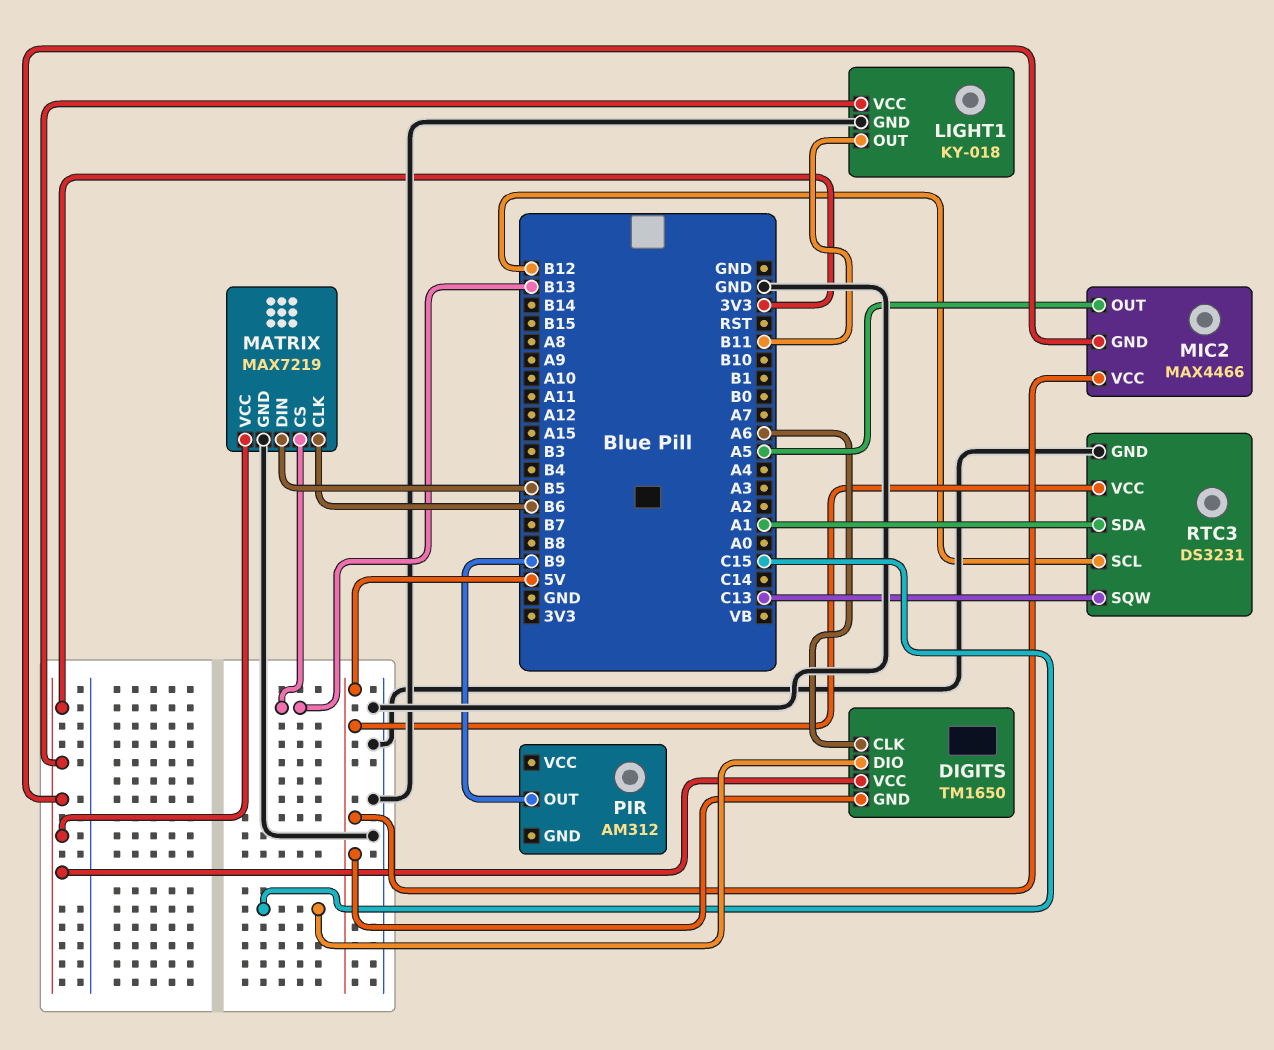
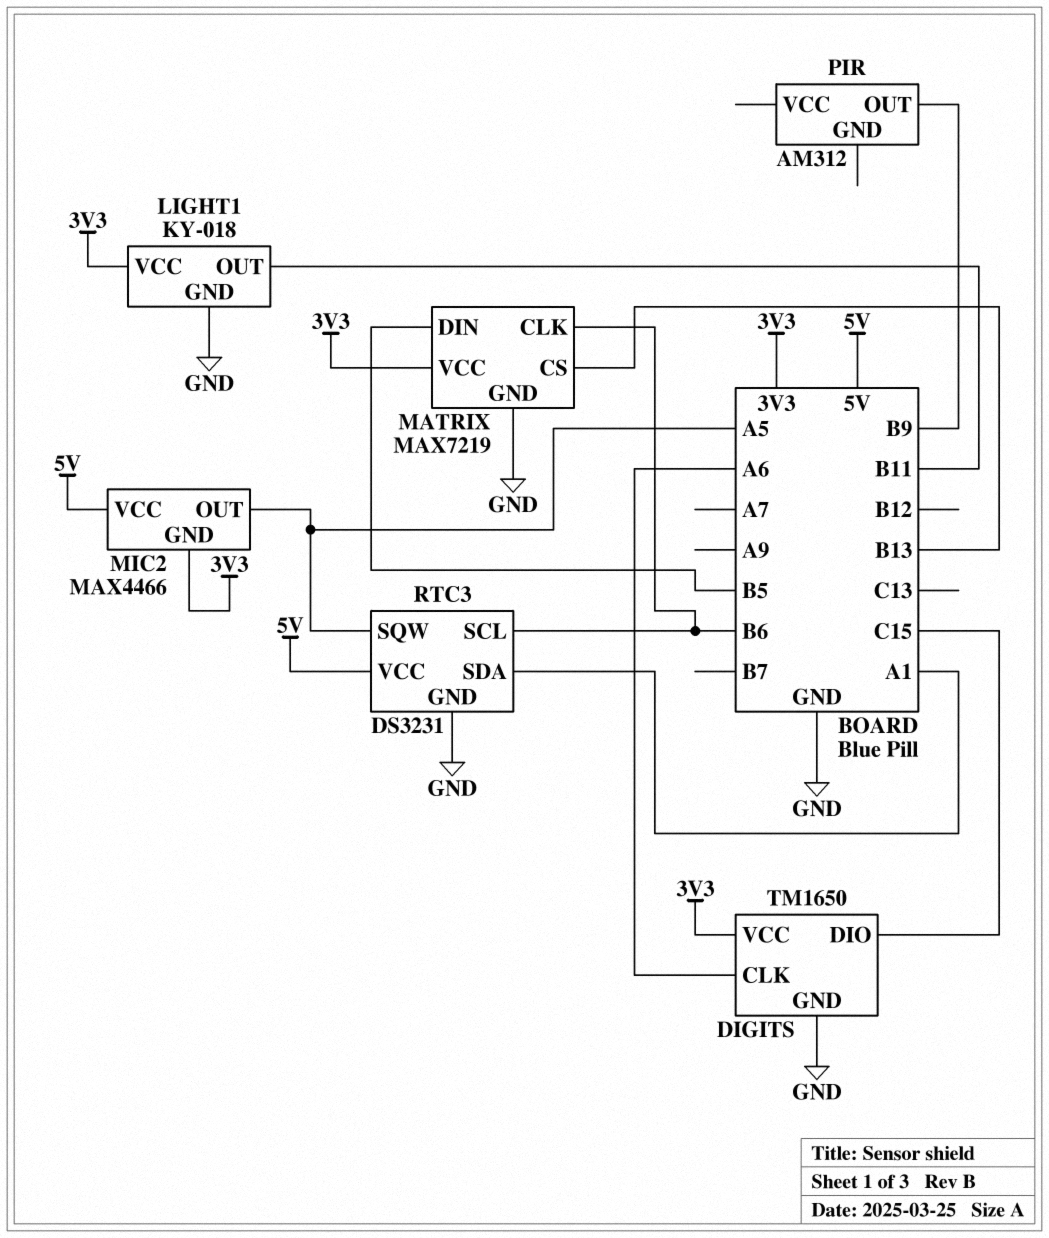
DIGITS pin GND: 5V -> GND
RTC3 pin SCL: B12 -> B6
RTC3 pin SQW: C13 -> A5

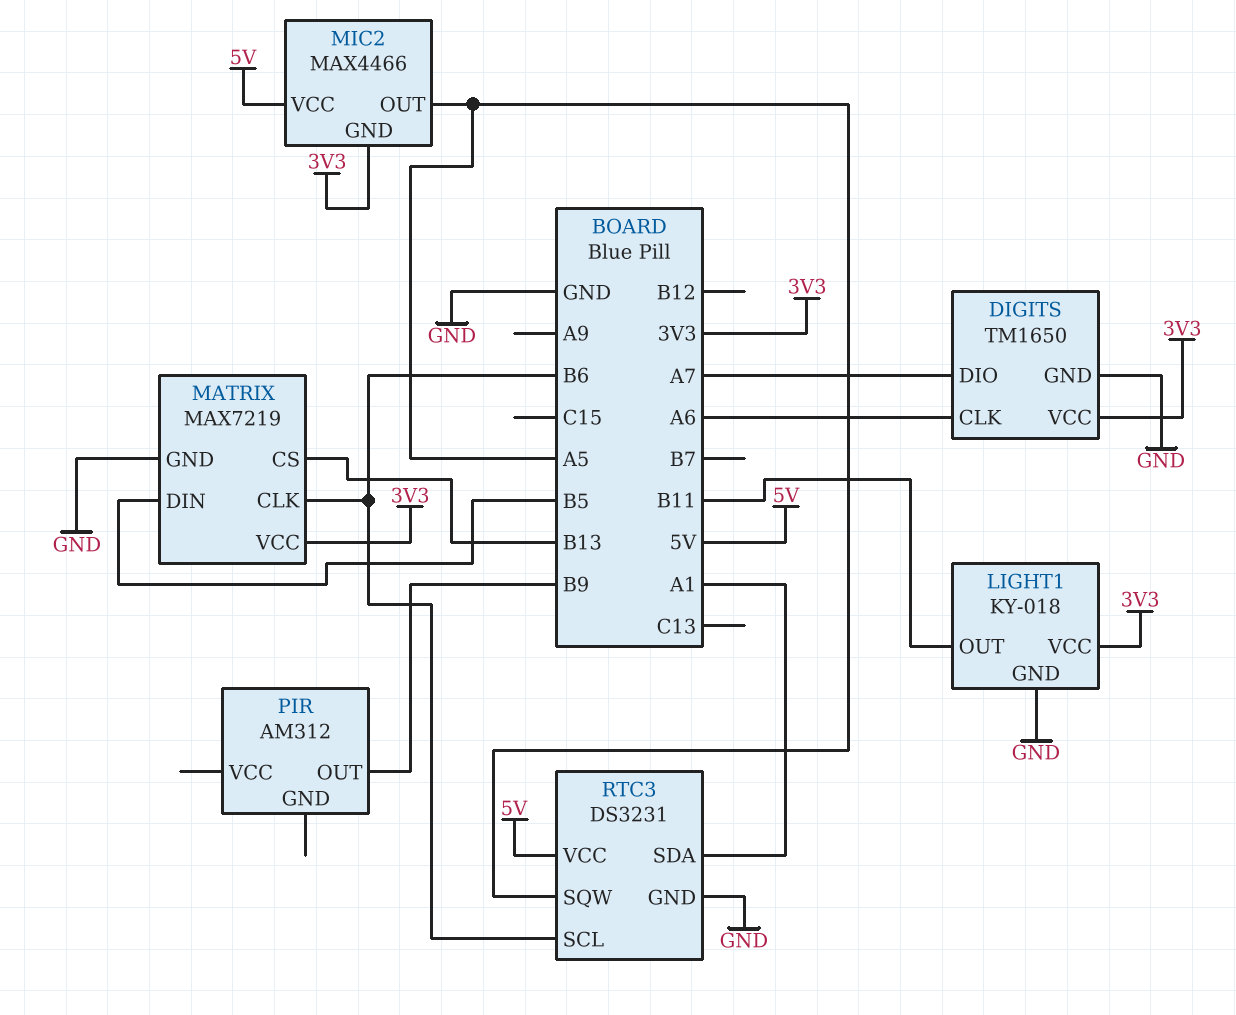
DIGITS pin DIO: C15 -> A7

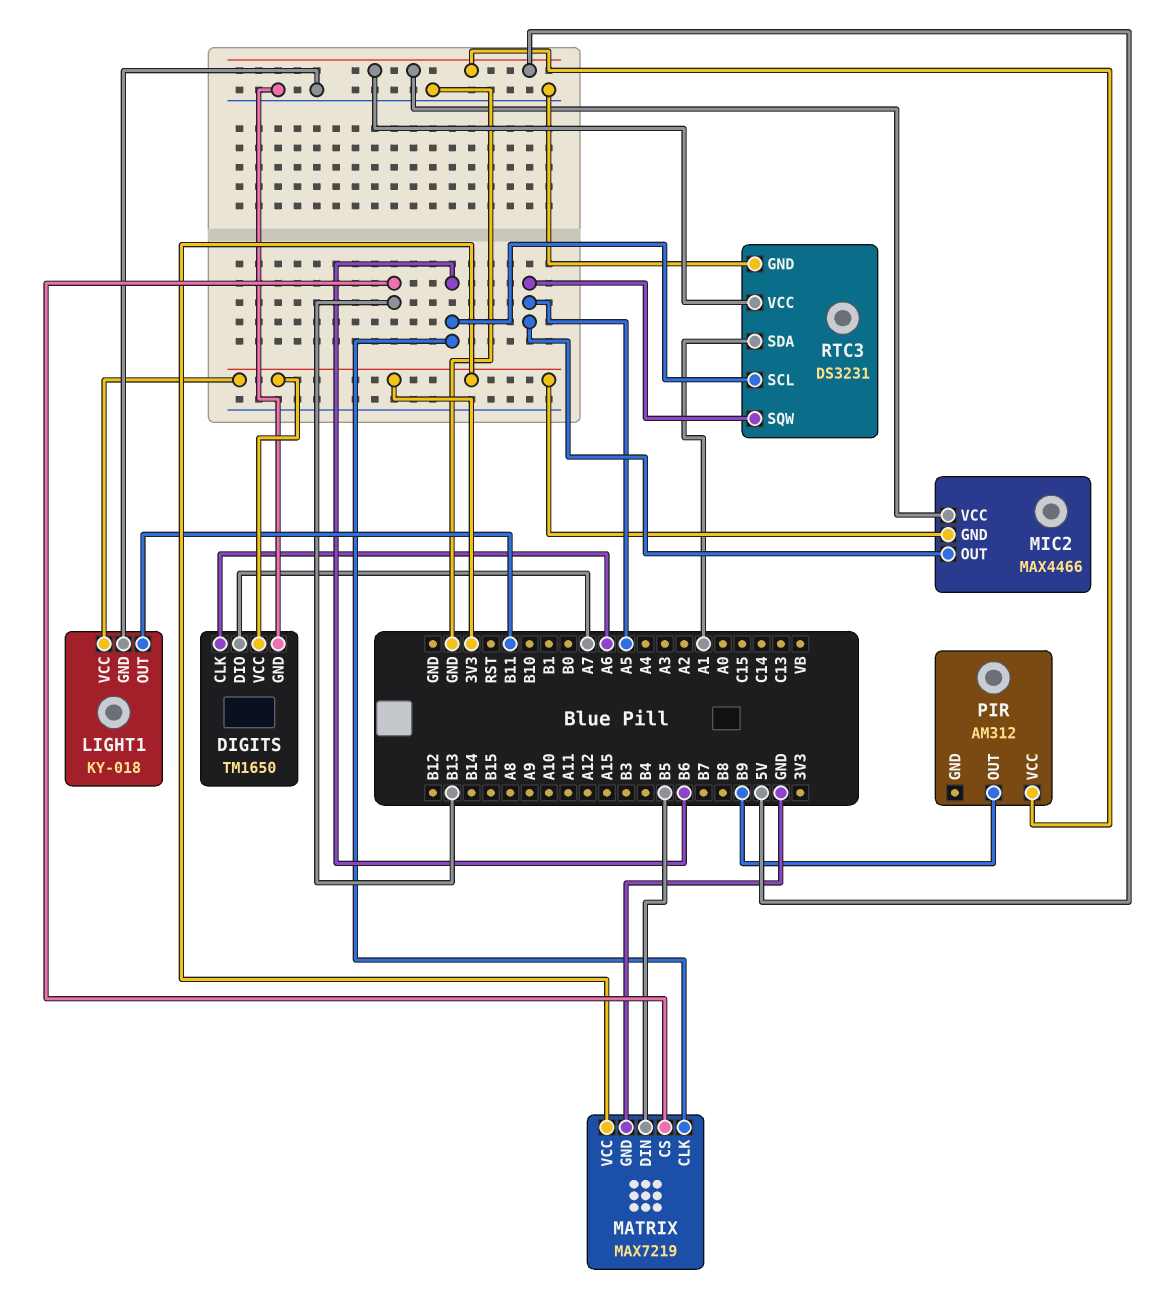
PIR pin VCC: none -> 5V

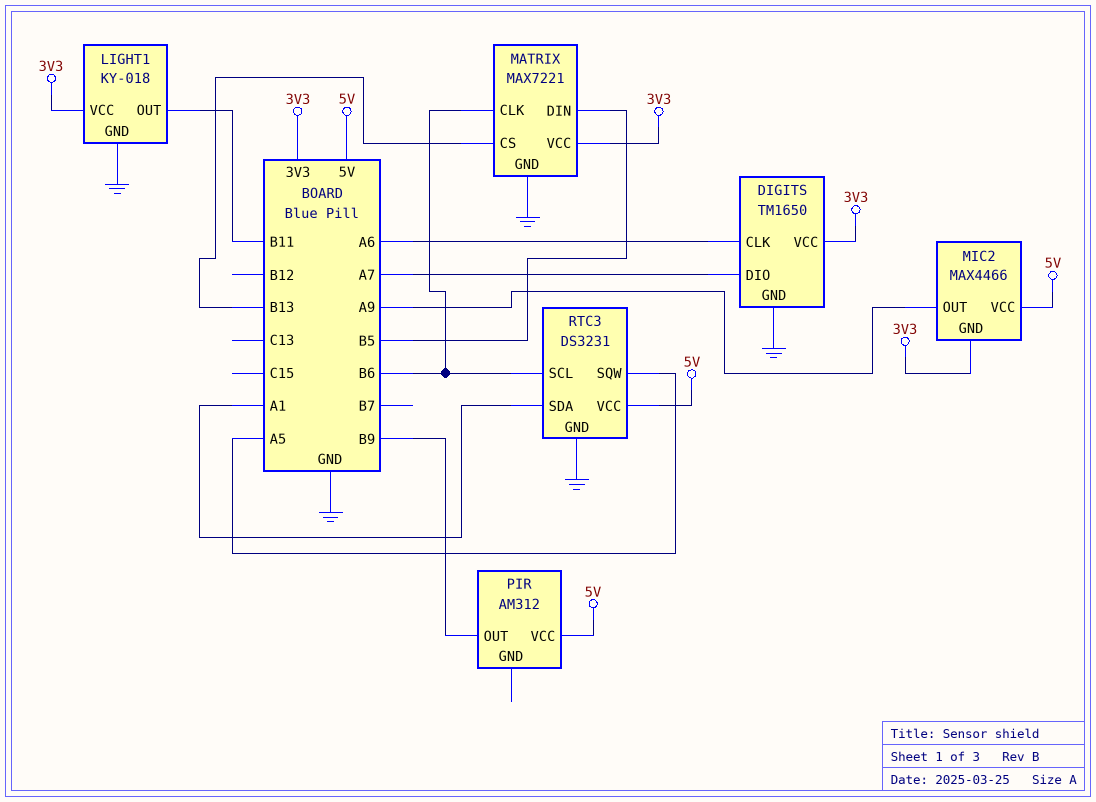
MATRIX: MAX7219 -> MAX7221
MIC2 pin OUT: A5 -> A9

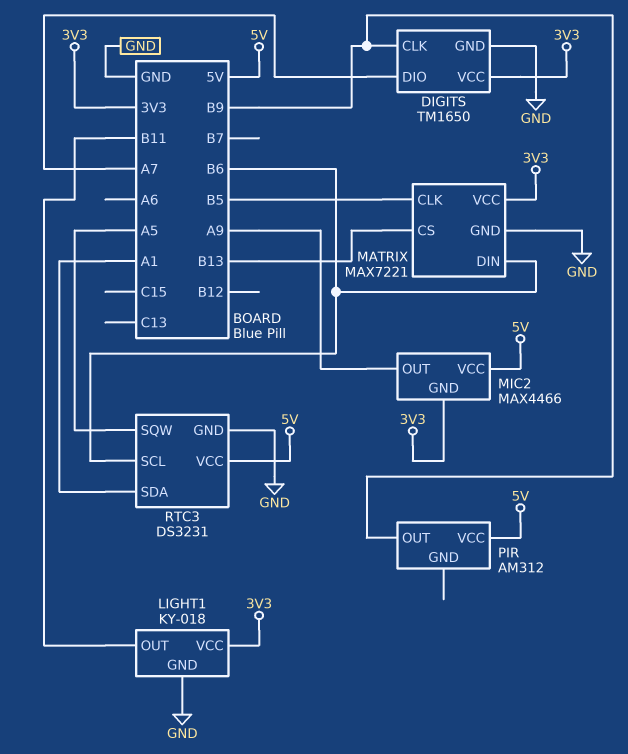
DIGITS pin CLK: A6 -> B9
MATRIX pin CLK: B6 -> B5
MATRIX pin DIN: B5 -> B6

